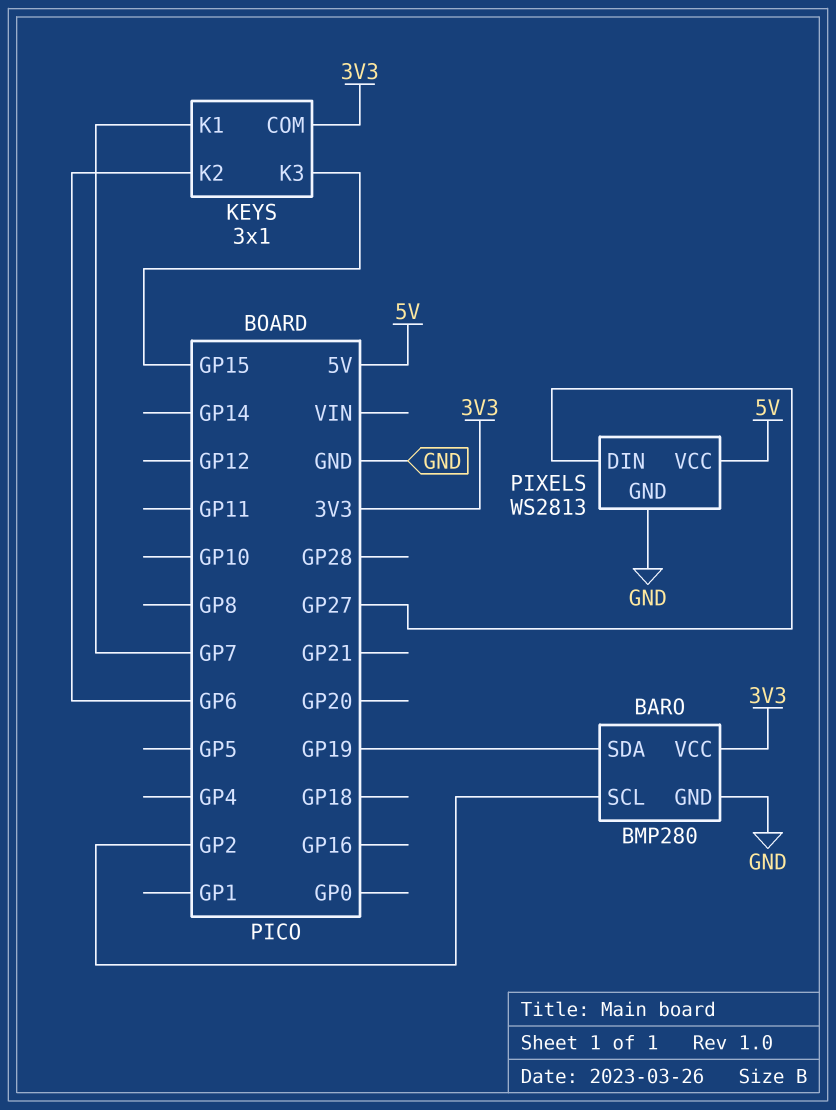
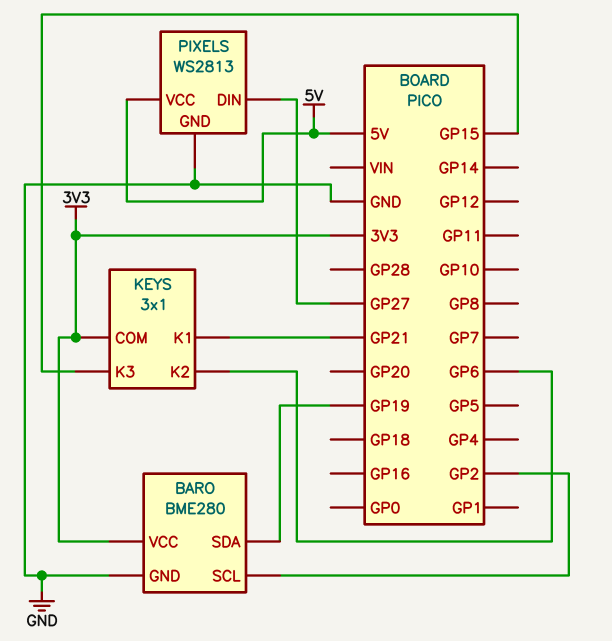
BARO: BMP280 -> BME280
KEYS pin K1: GP7 -> GP21

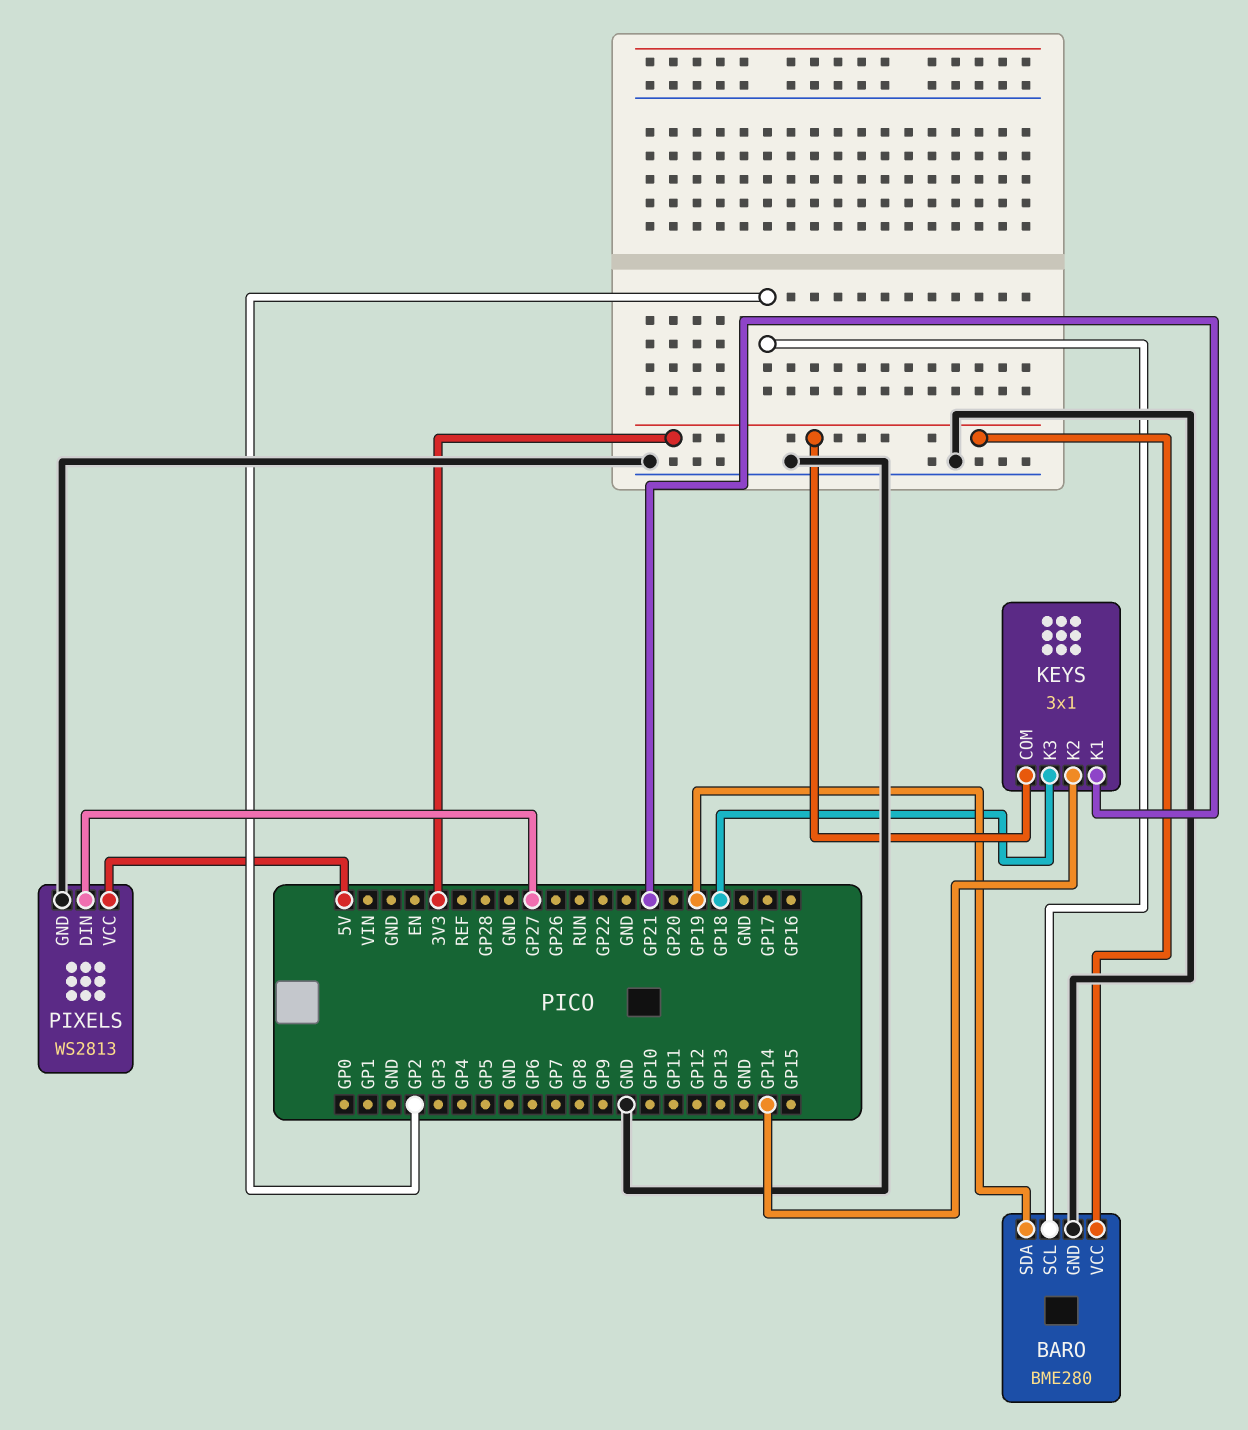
KEYS pin K2: GP6 -> GP14
KEYS pin K3: GP15 -> GP18

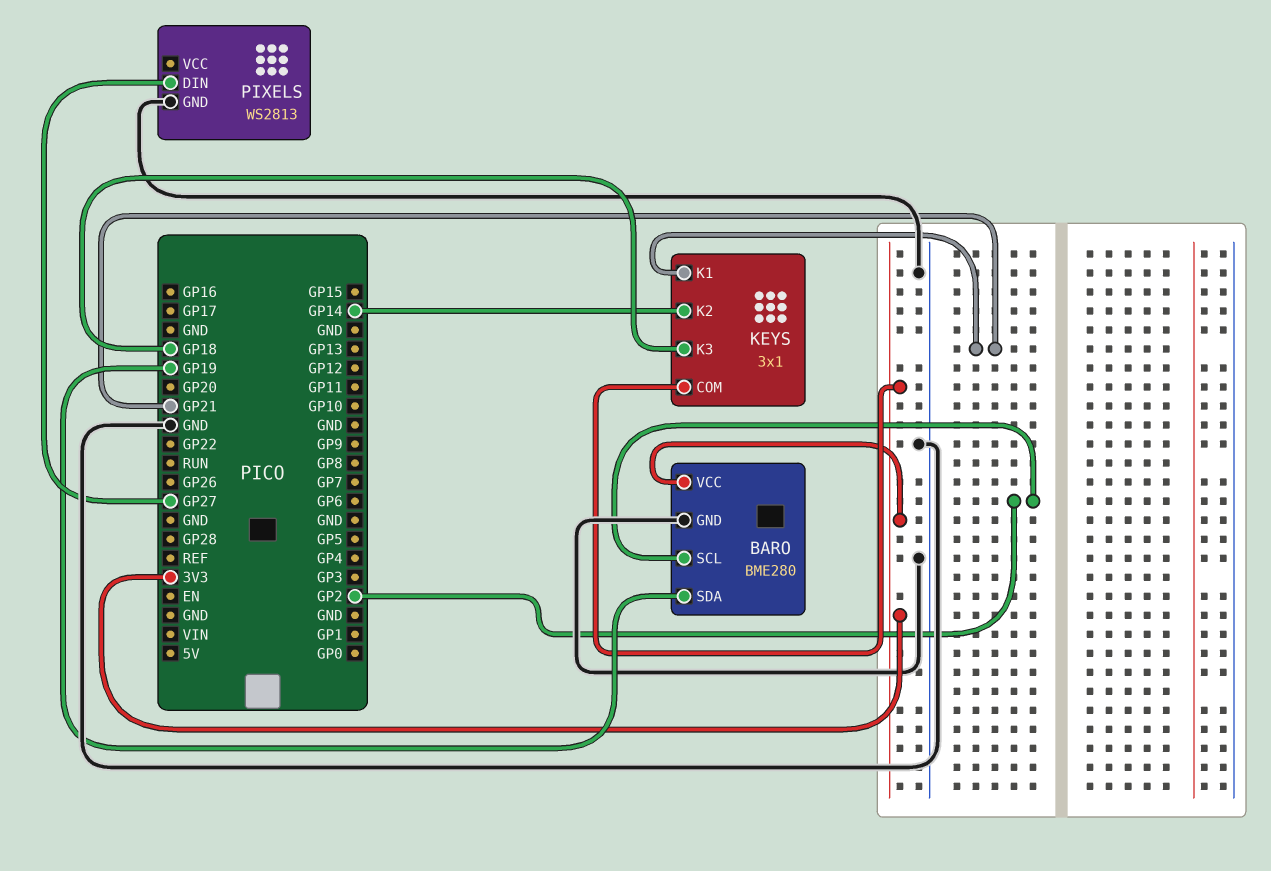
PIXELS pin VCC: 5V -> none

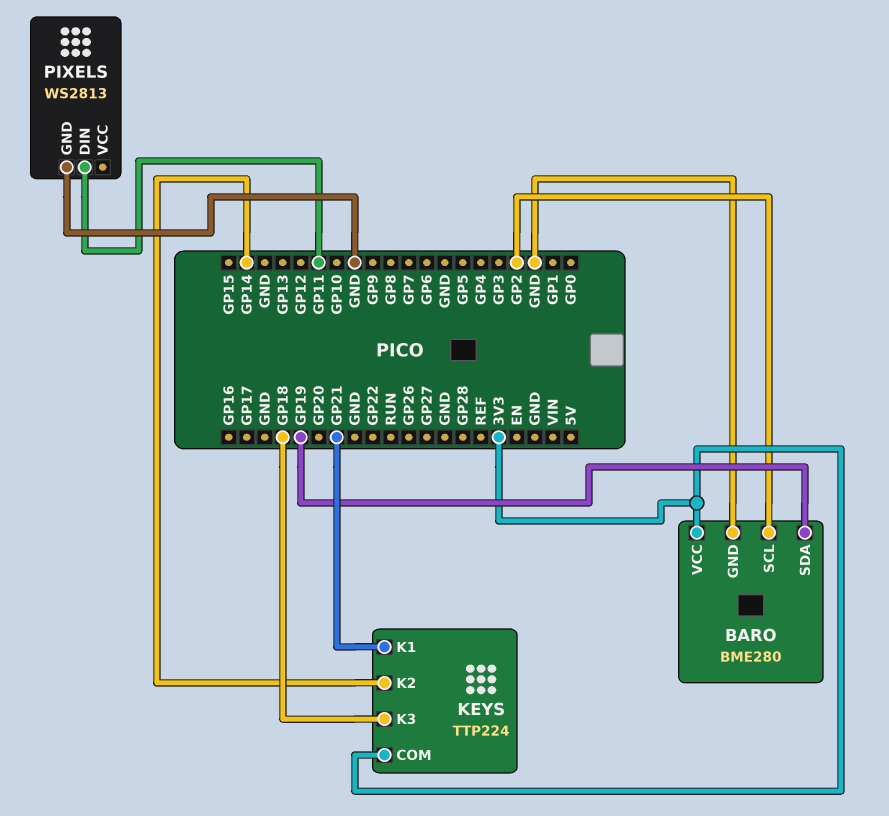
KEYS: 3x1 -> TTP224
PIXELS pin DIN: GP27 -> GP11

